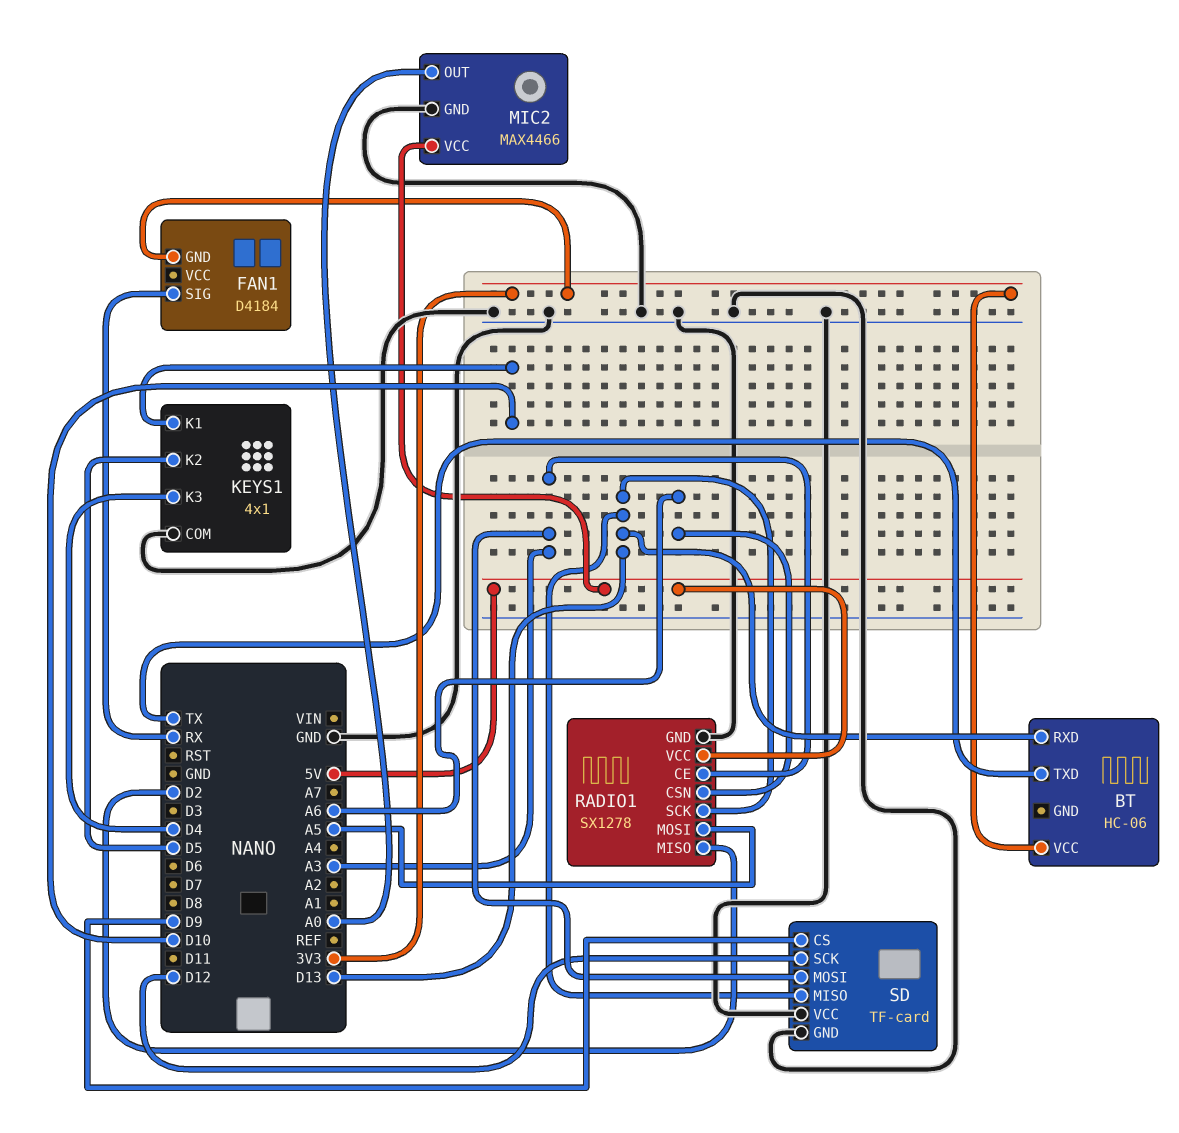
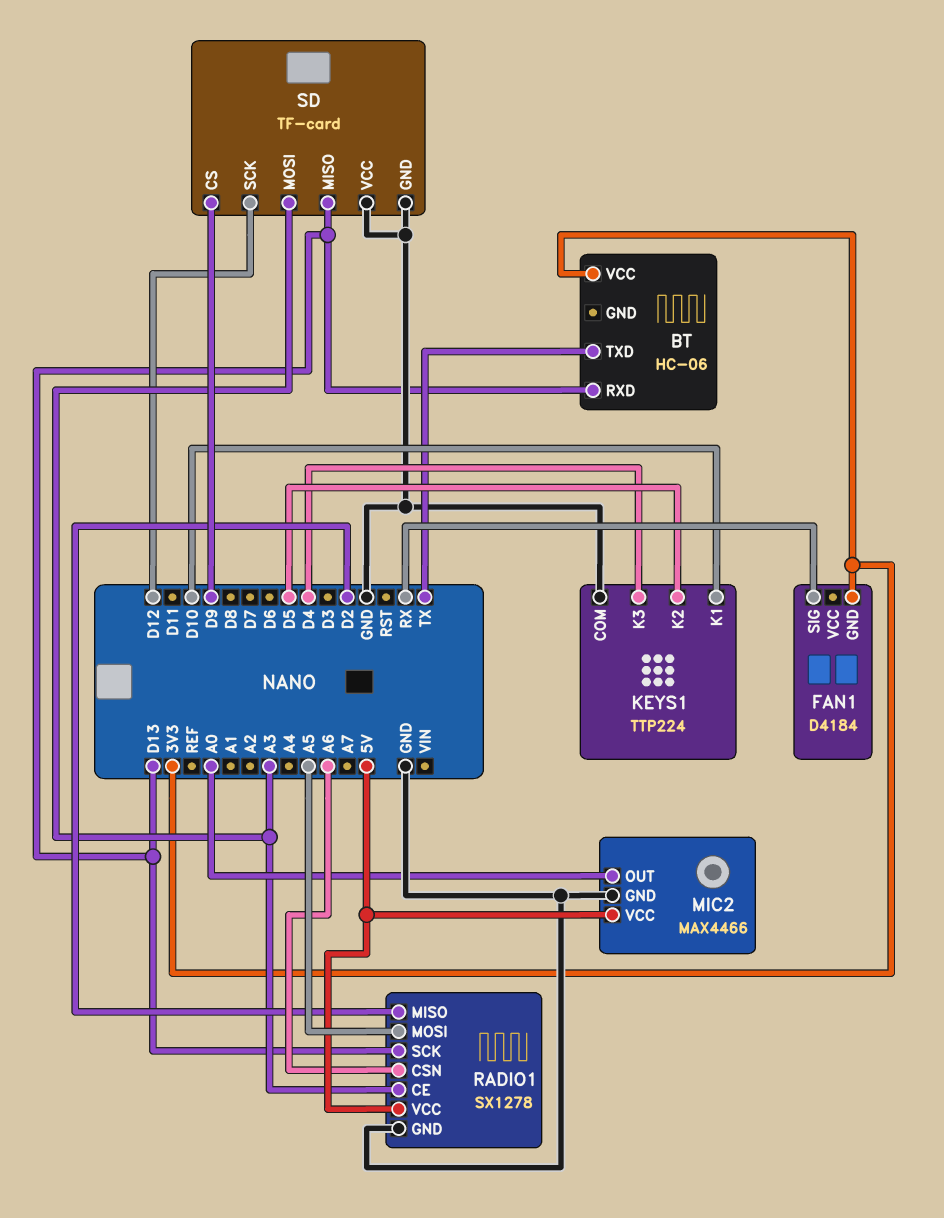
KEYS1: 4x1 -> TTP224

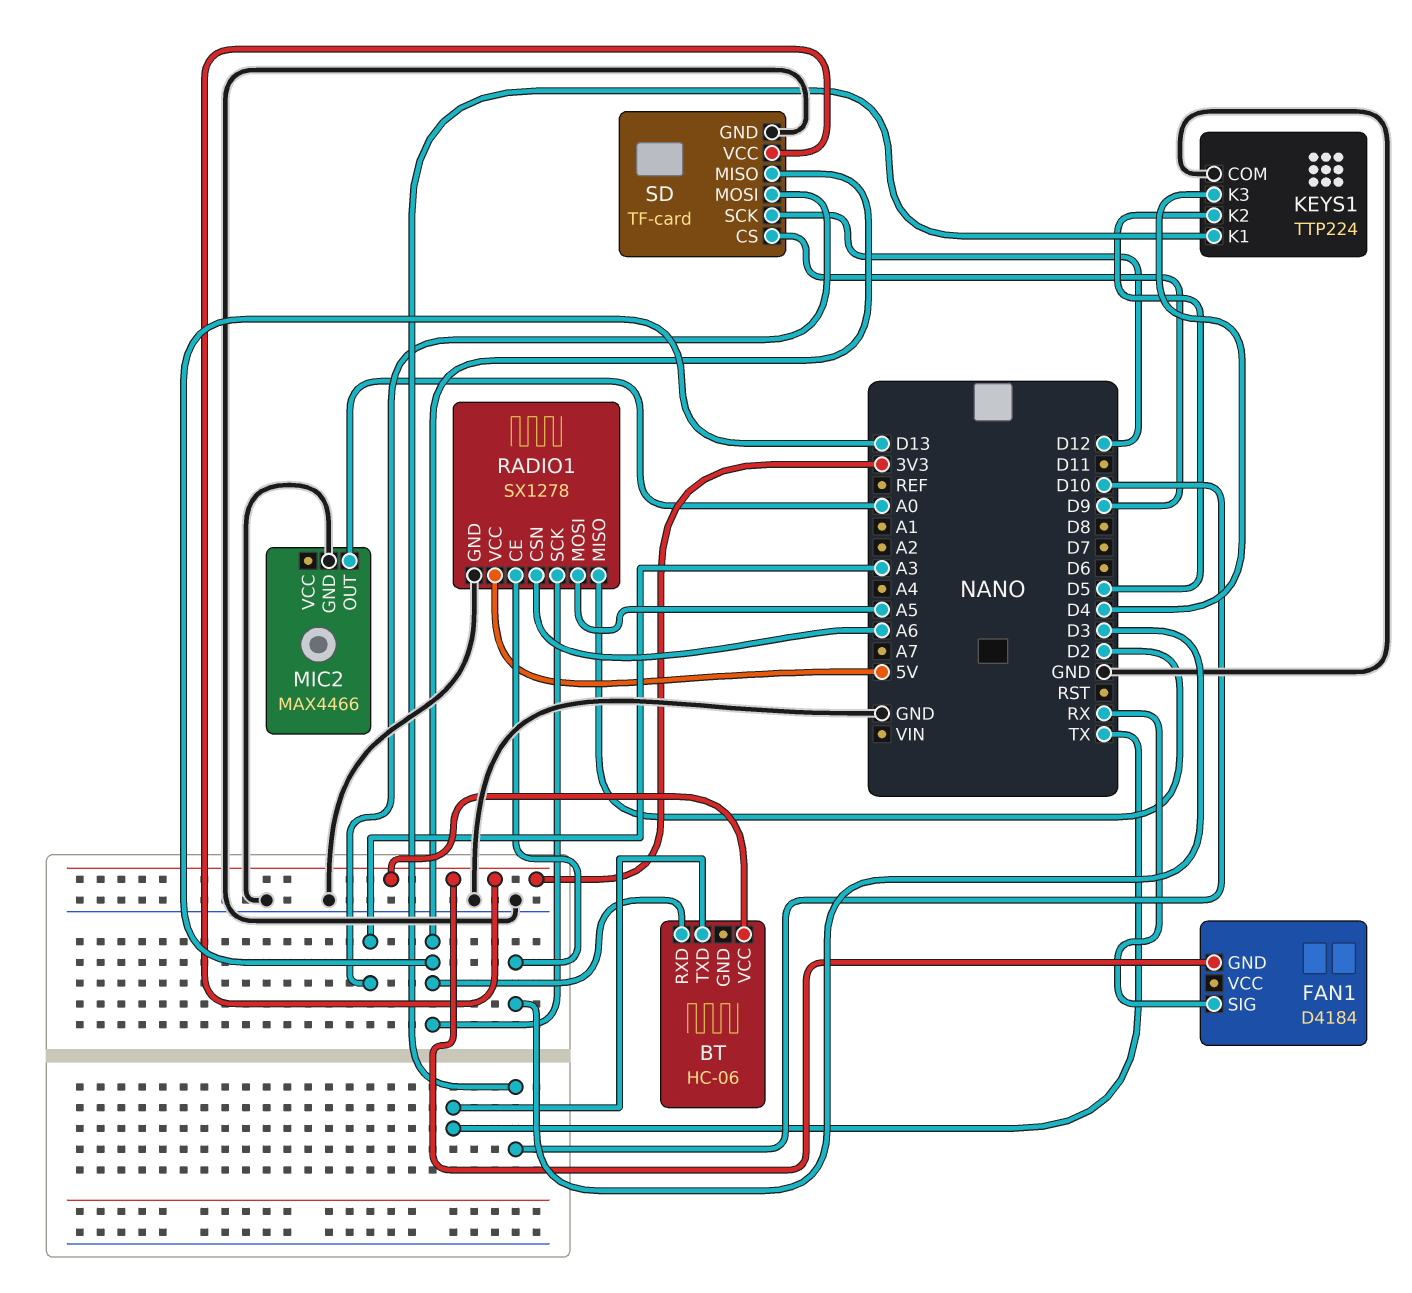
MIC2 pin VCC: 5V -> none
RADIO1 pin CE: A3 -> D3
SD pin VCC: GND -> 3V3

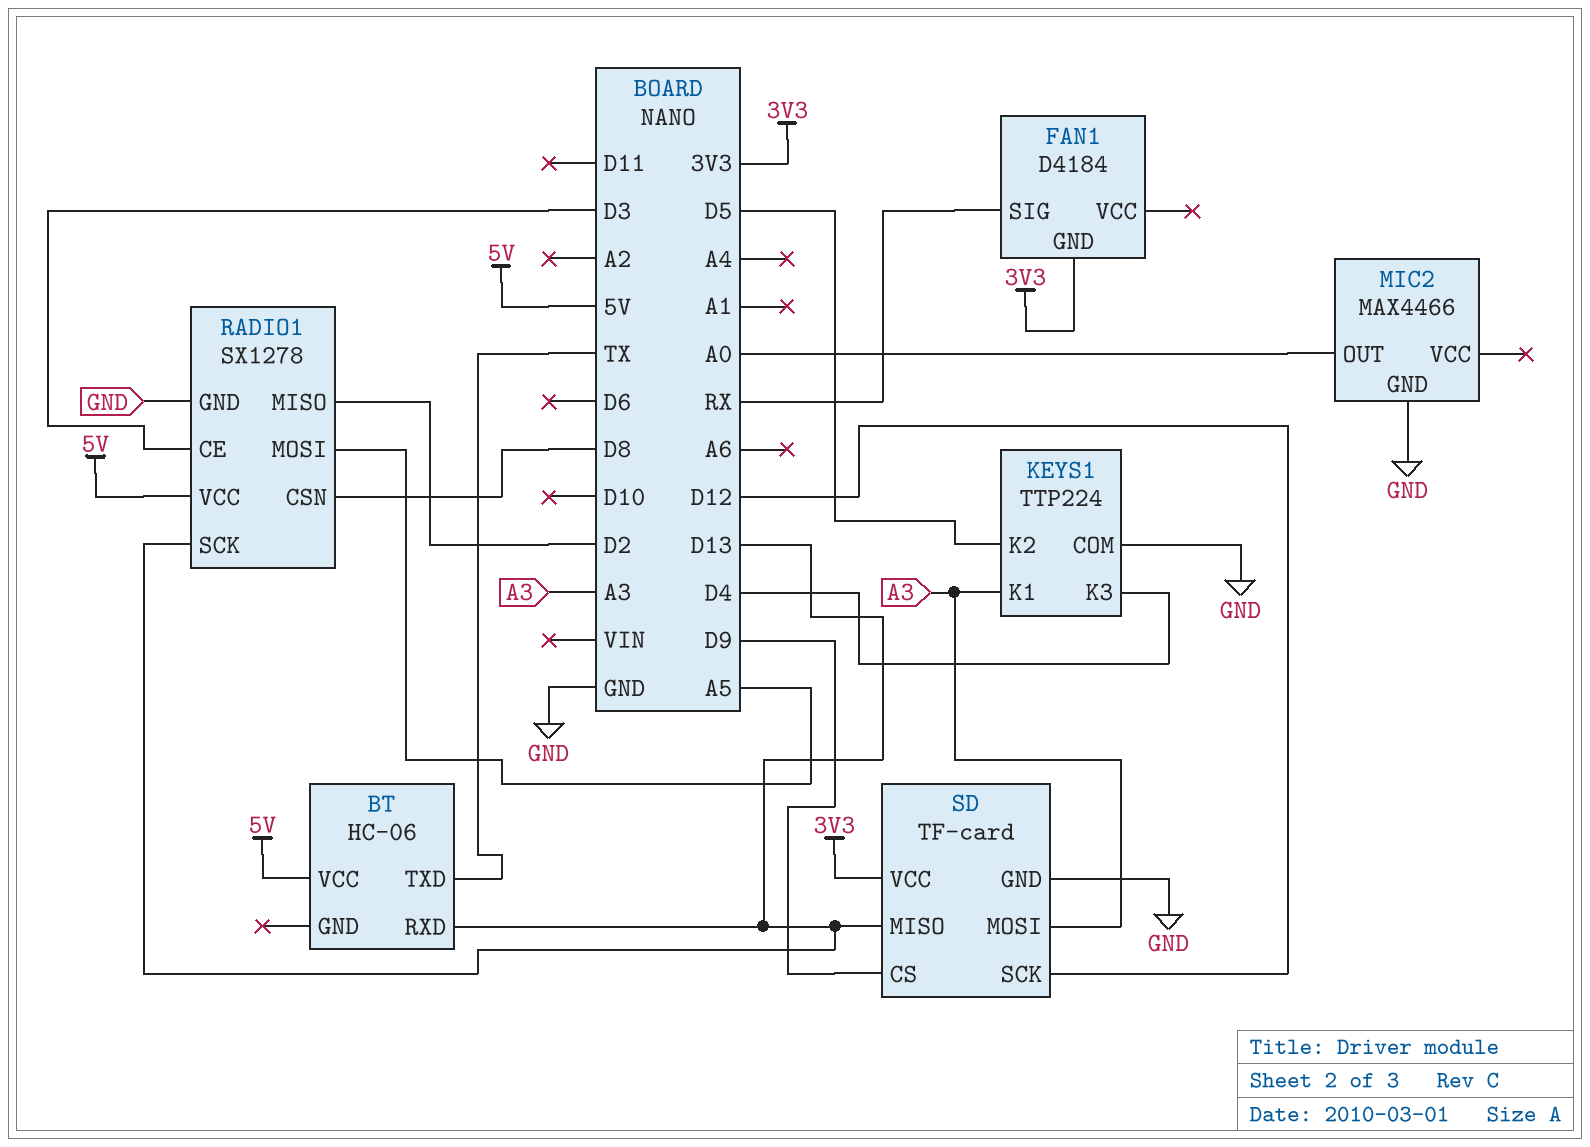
BT pin VCC: 3V3 -> 5V
KEYS1 pin K1: D10 -> A3
RADIO1 pin CSN: A6 -> D8

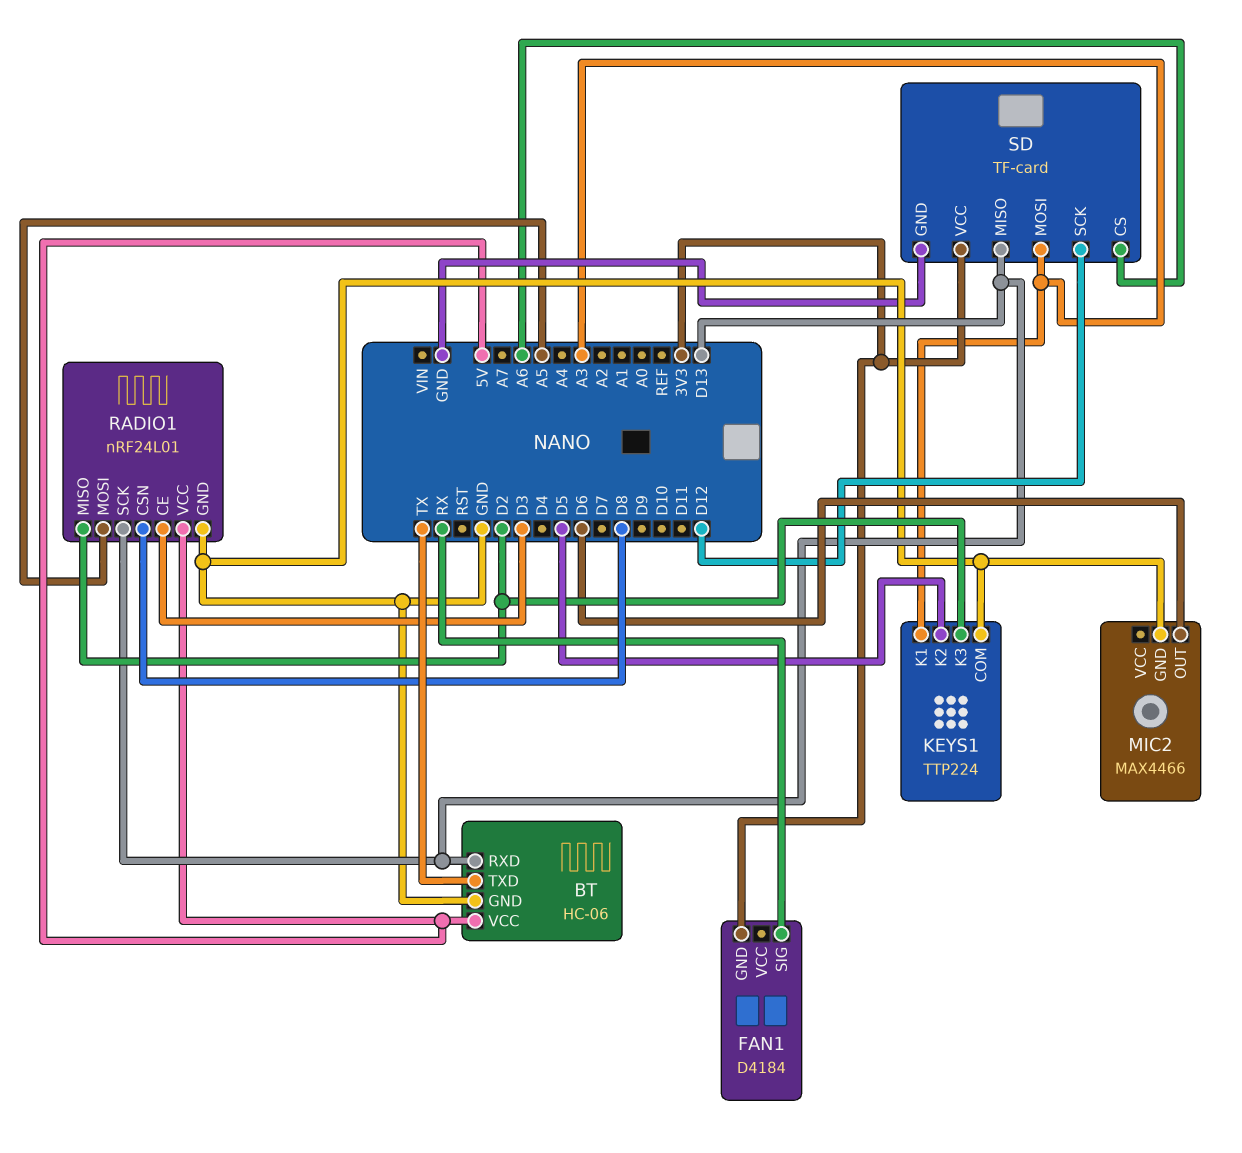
BT pin GND: none -> GND
KEYS1 pin K3: D4 -> D2
MIC2 pin OUT: A0 -> D6
RADIO1: SX1278 -> nRF24L01
SD pin CS: D9 -> A6

